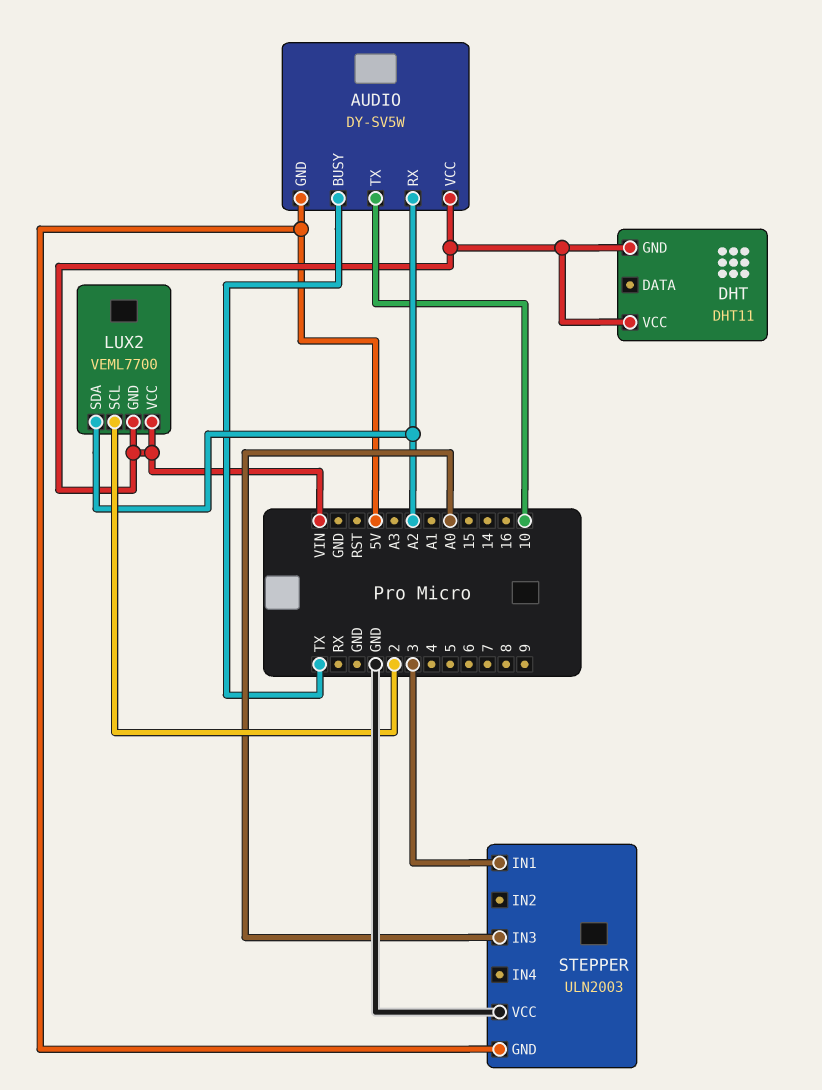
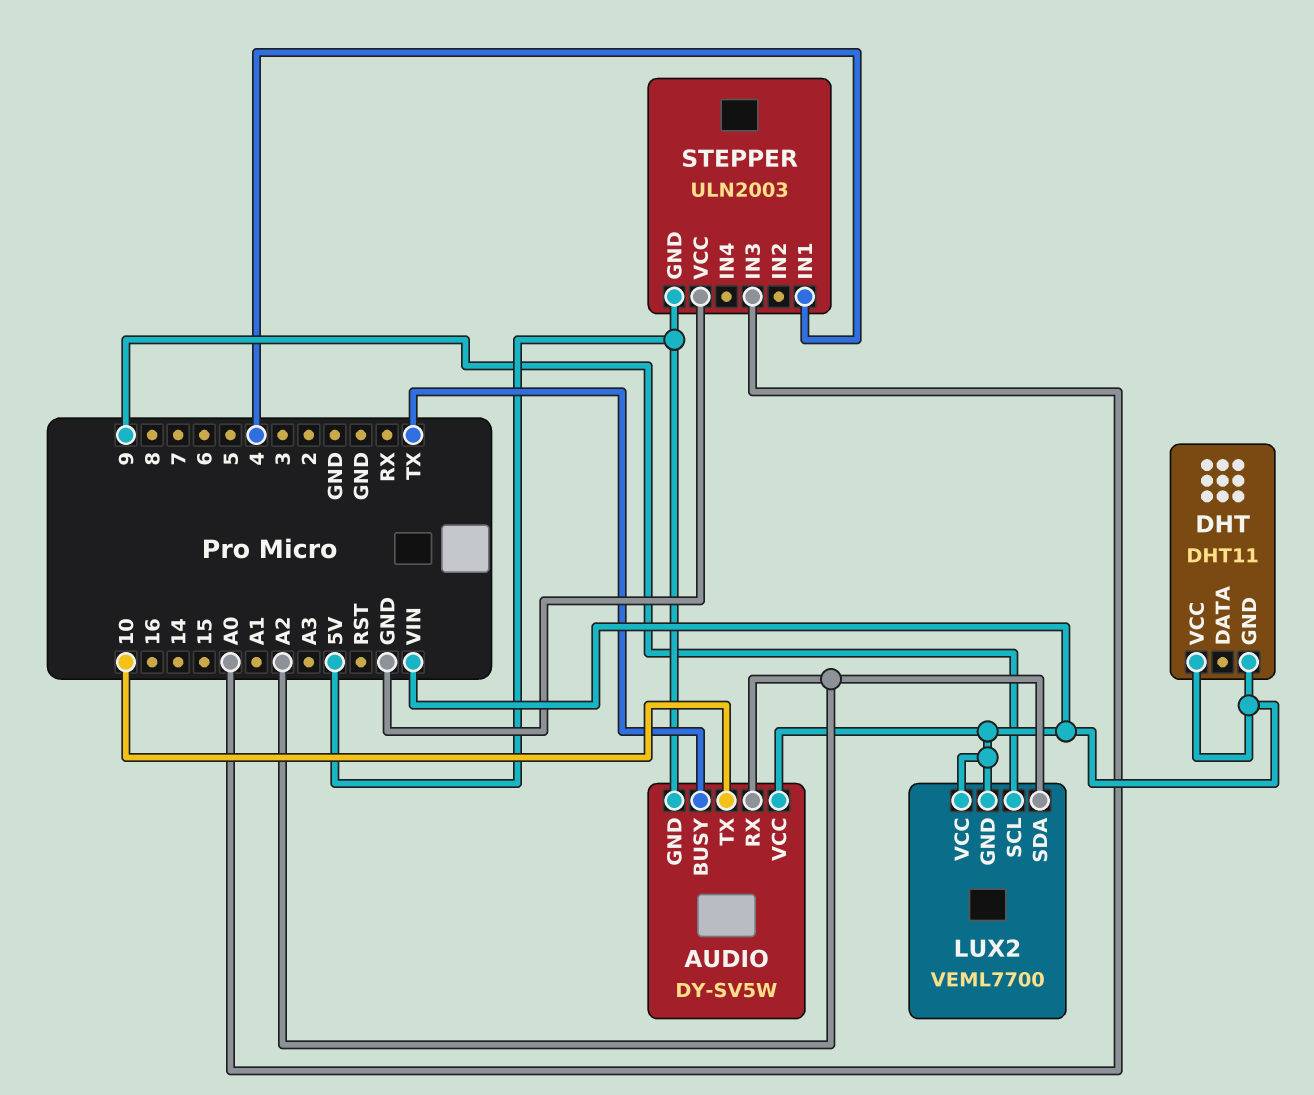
LUX2 pin SCL: 2 -> 9
STEPPER pin IN1: 3 -> 4

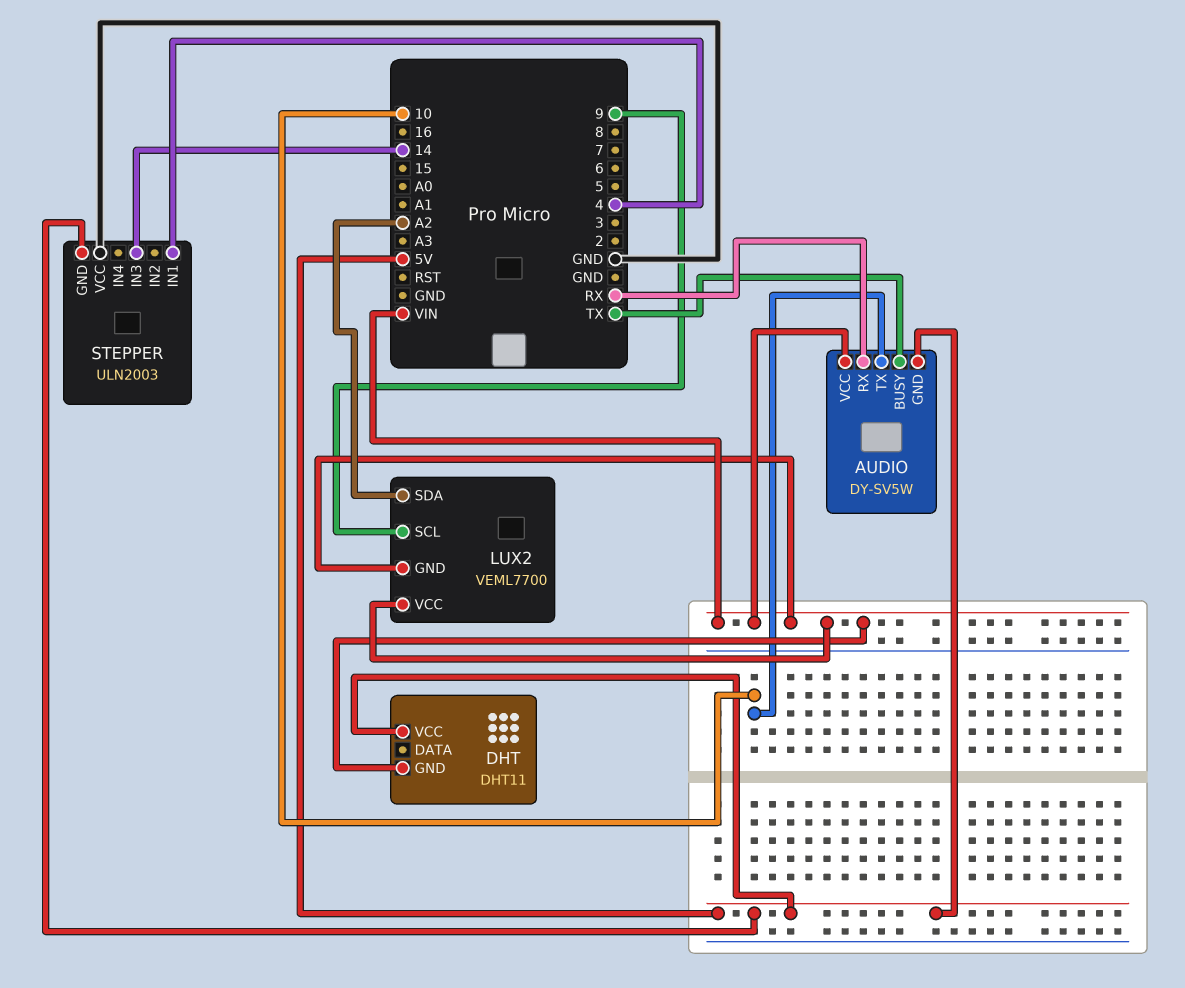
AUDIO pin RX: A2 -> RX
DHT pin VCC: VIN -> 5V
STEPPER pin IN3: A0 -> 14

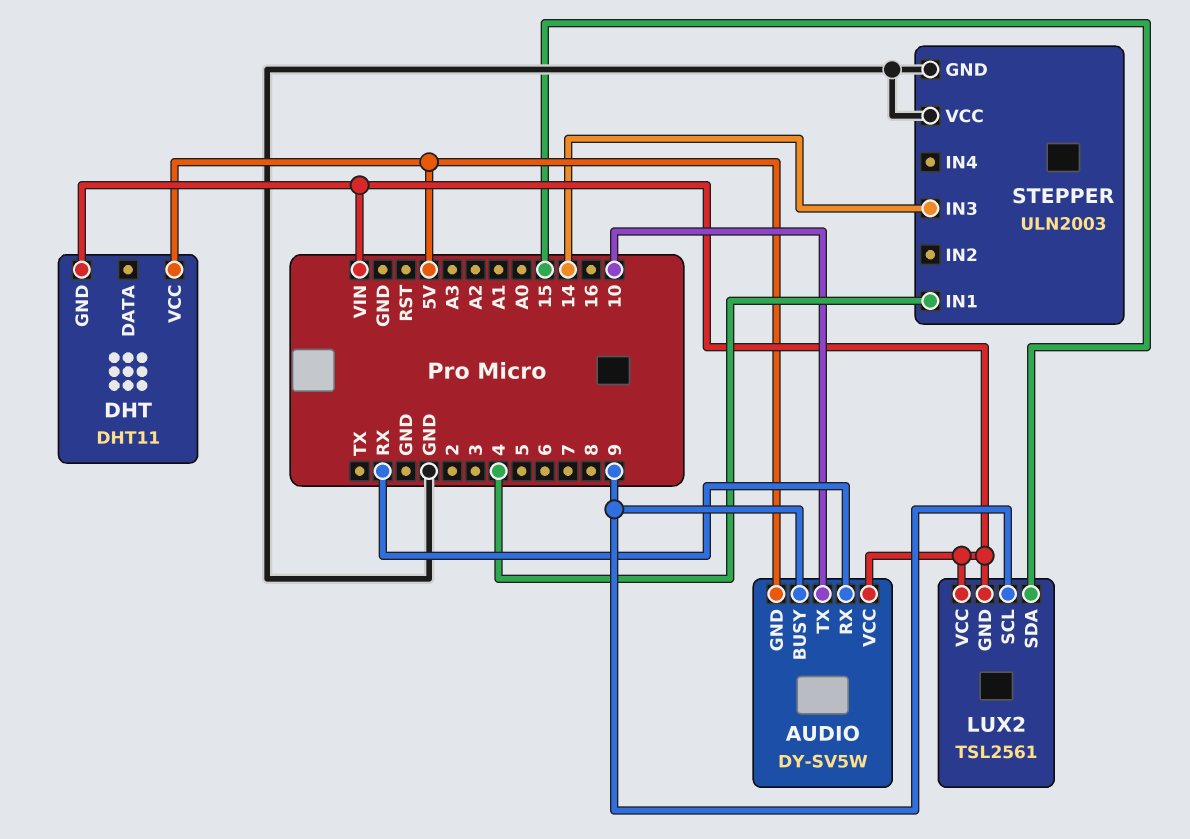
AUDIO pin BUSY: TX -> 9
LUX2: VEML7700 -> TSL2561
LUX2 pin SDA: A2 -> 15
STEPPER pin GND: 5V -> GND

